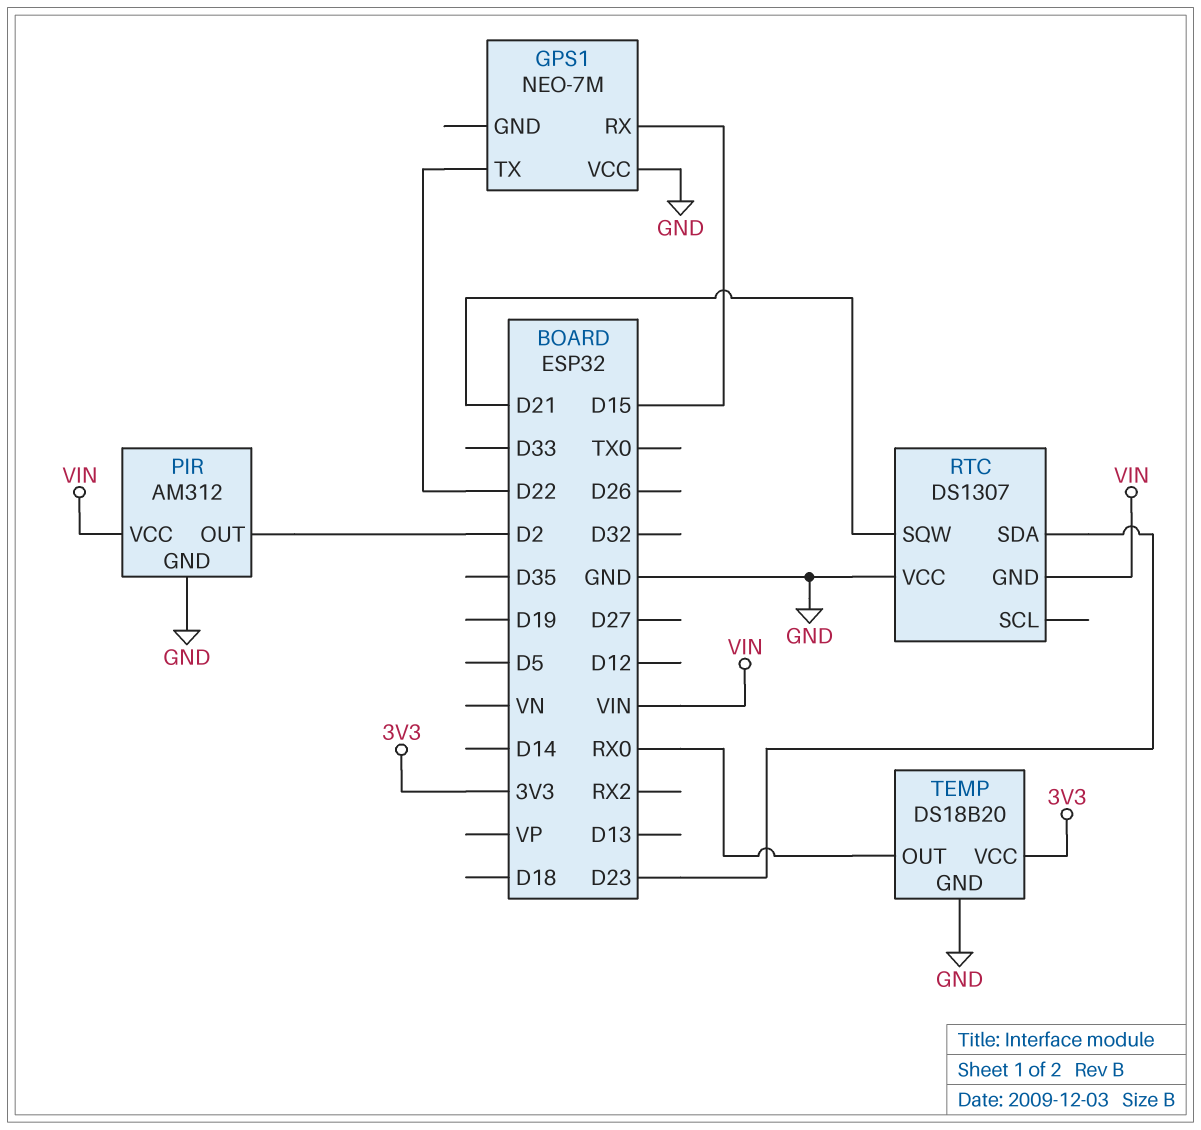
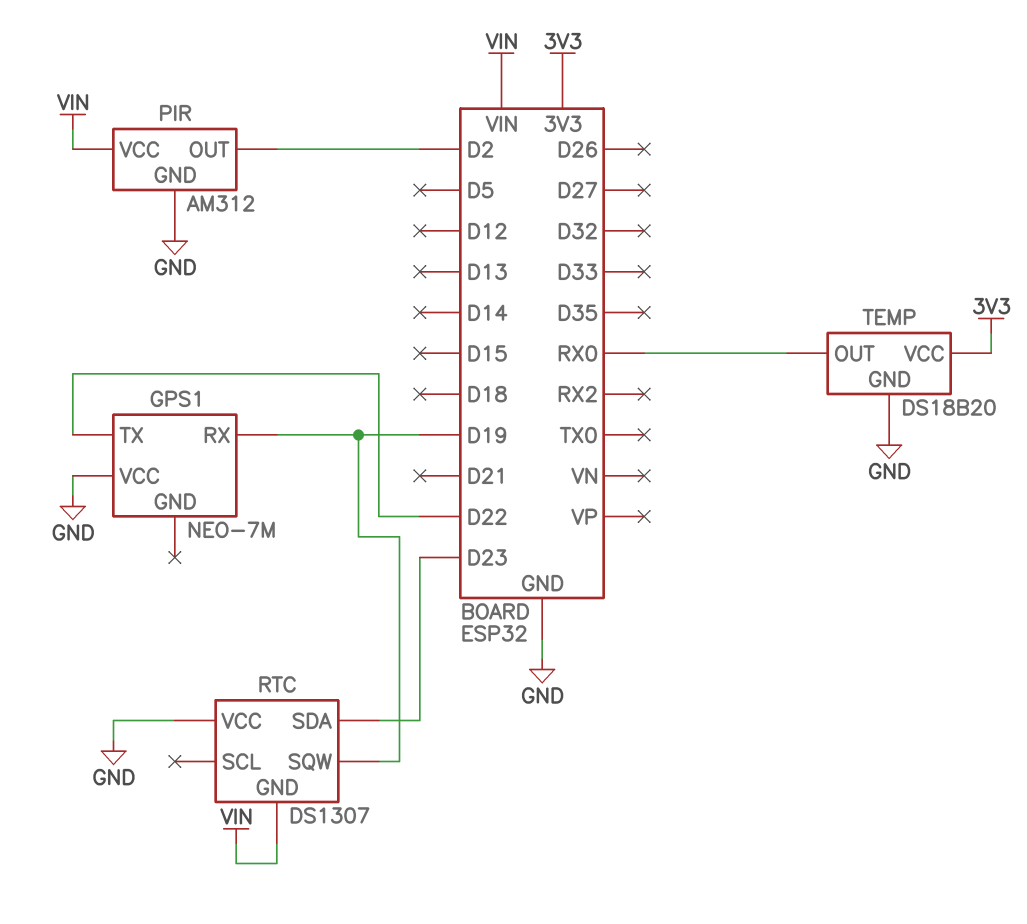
GPS1 pin RX: D15 -> D19
RTC pin SQW: D21 -> D19

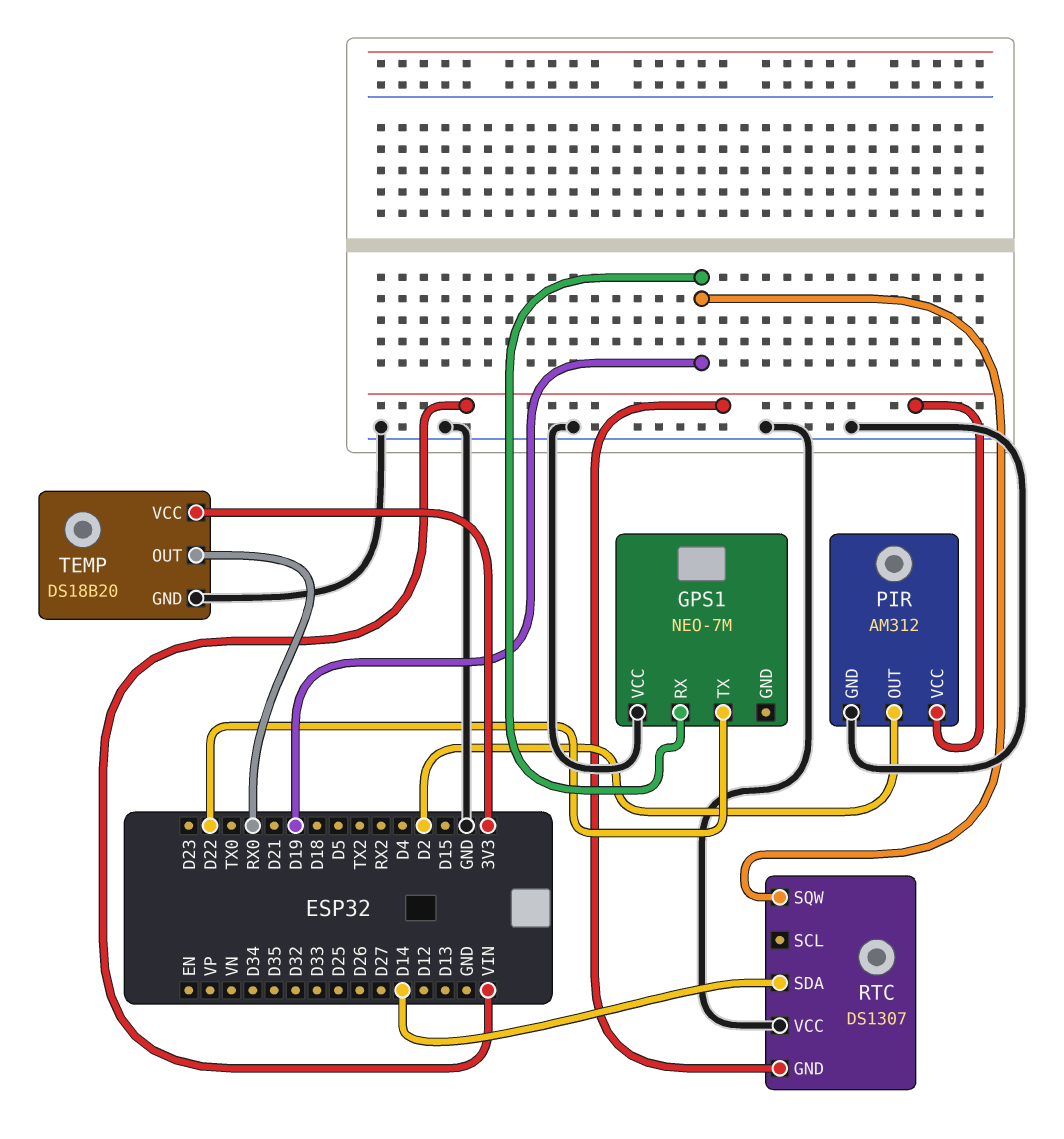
RTC pin SDA: D23 -> D14

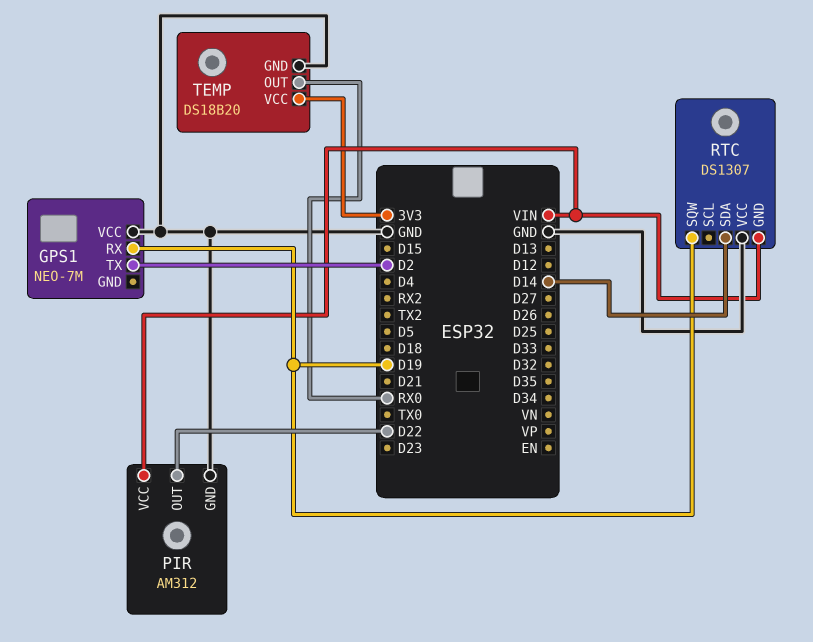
GPS1 pin TX: D22 -> D2
PIR pin OUT: D2 -> D22

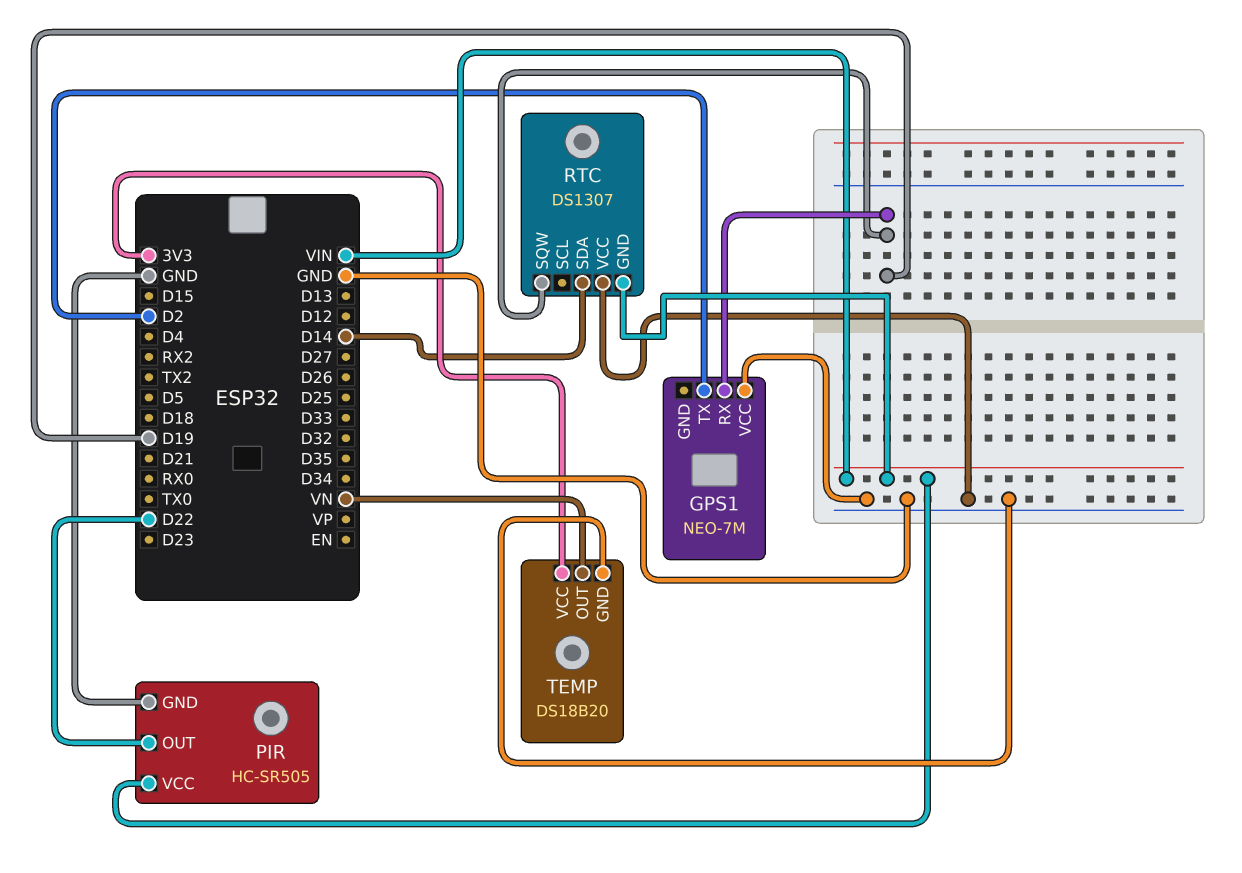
PIR: AM312 -> HC-SR505
TEMP pin OUT: RX0 -> VN

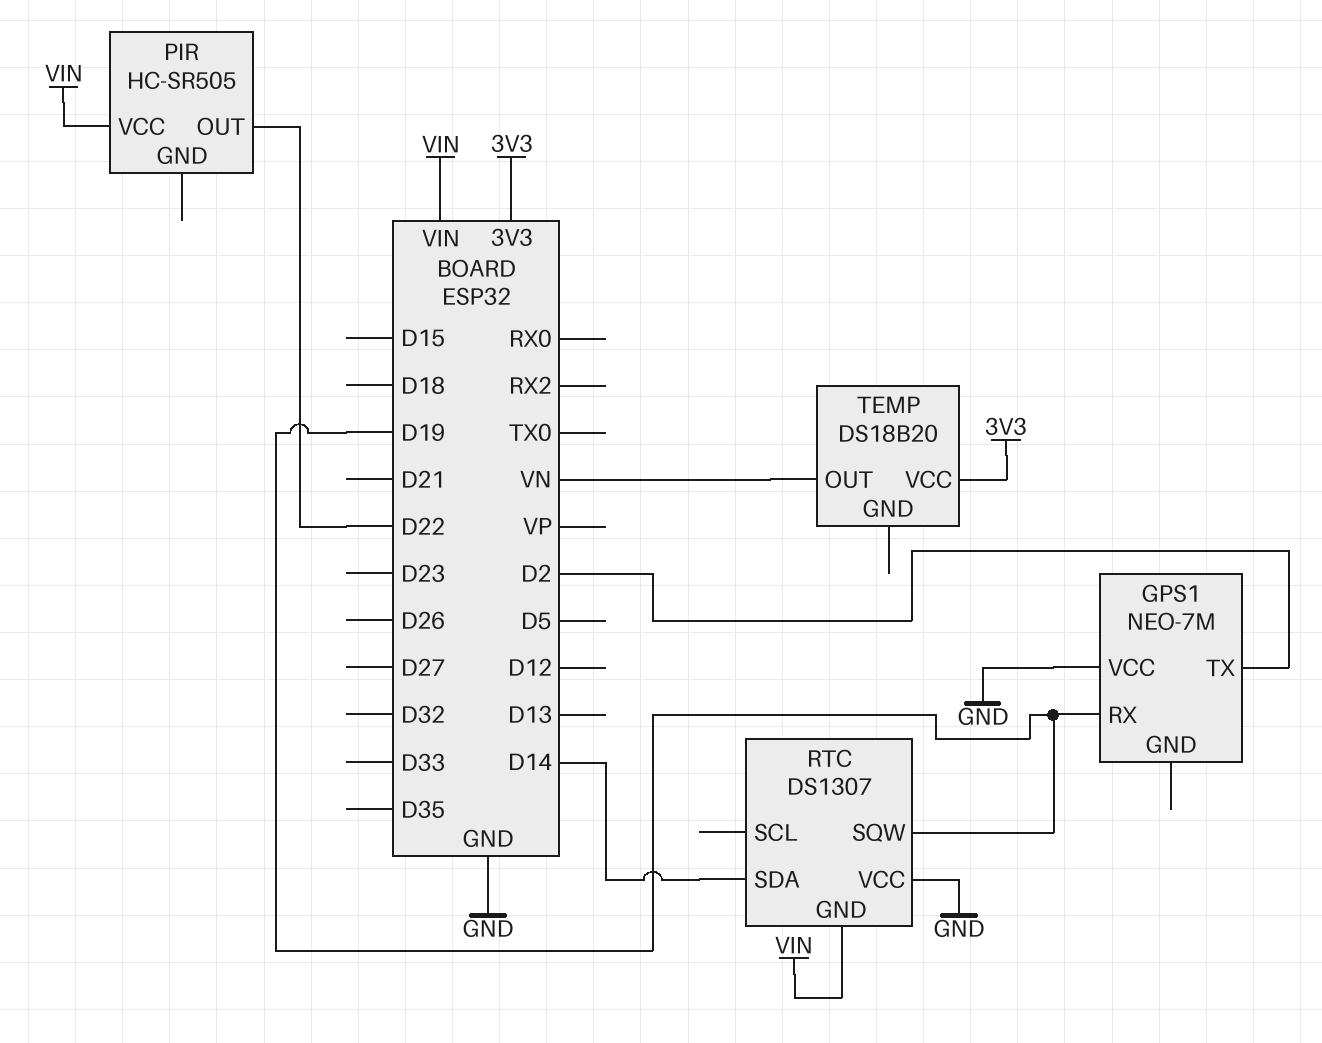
PIR pin GND: GND -> none
TEMP pin GND: GND -> none

